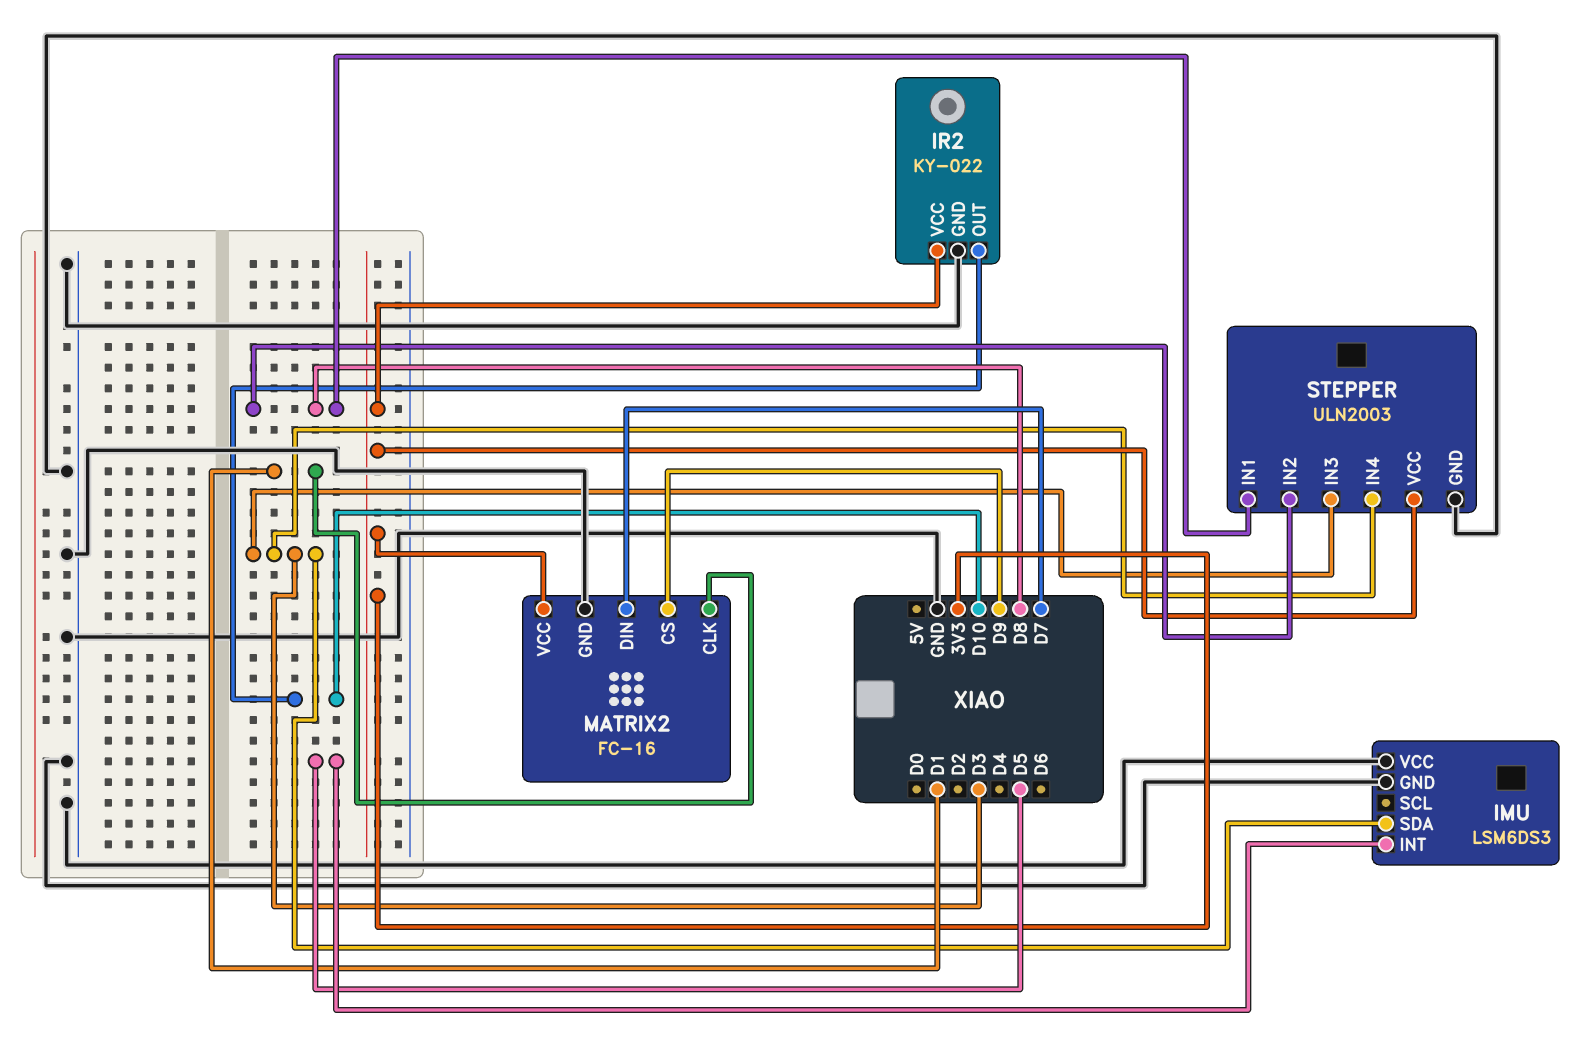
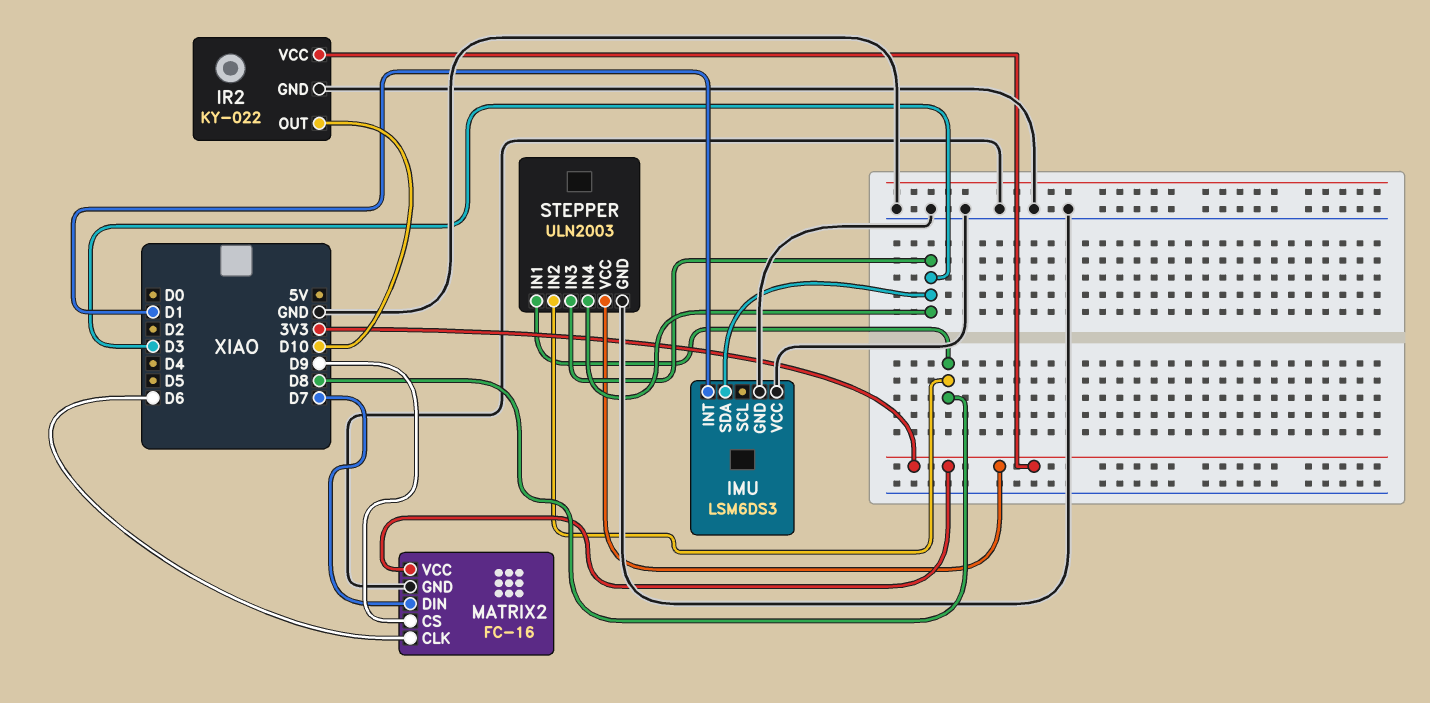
IMU pin INT: D5 -> D1
MATRIX2 pin CLK: D1 -> D6

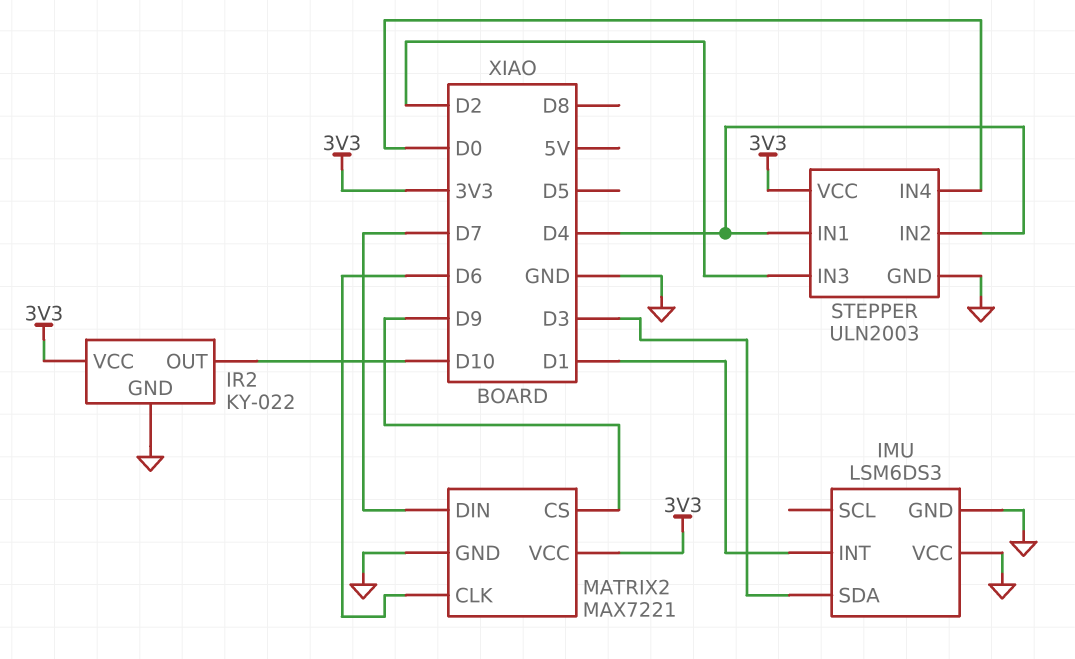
MATRIX2: FC-16 -> MAX7221
STEPPER pin IN1: D8 -> D4
STEPPER pin IN2: D8 -> D4
STEPPER pin IN3: D3 -> D2
STEPPER pin IN4: D3 -> D0

